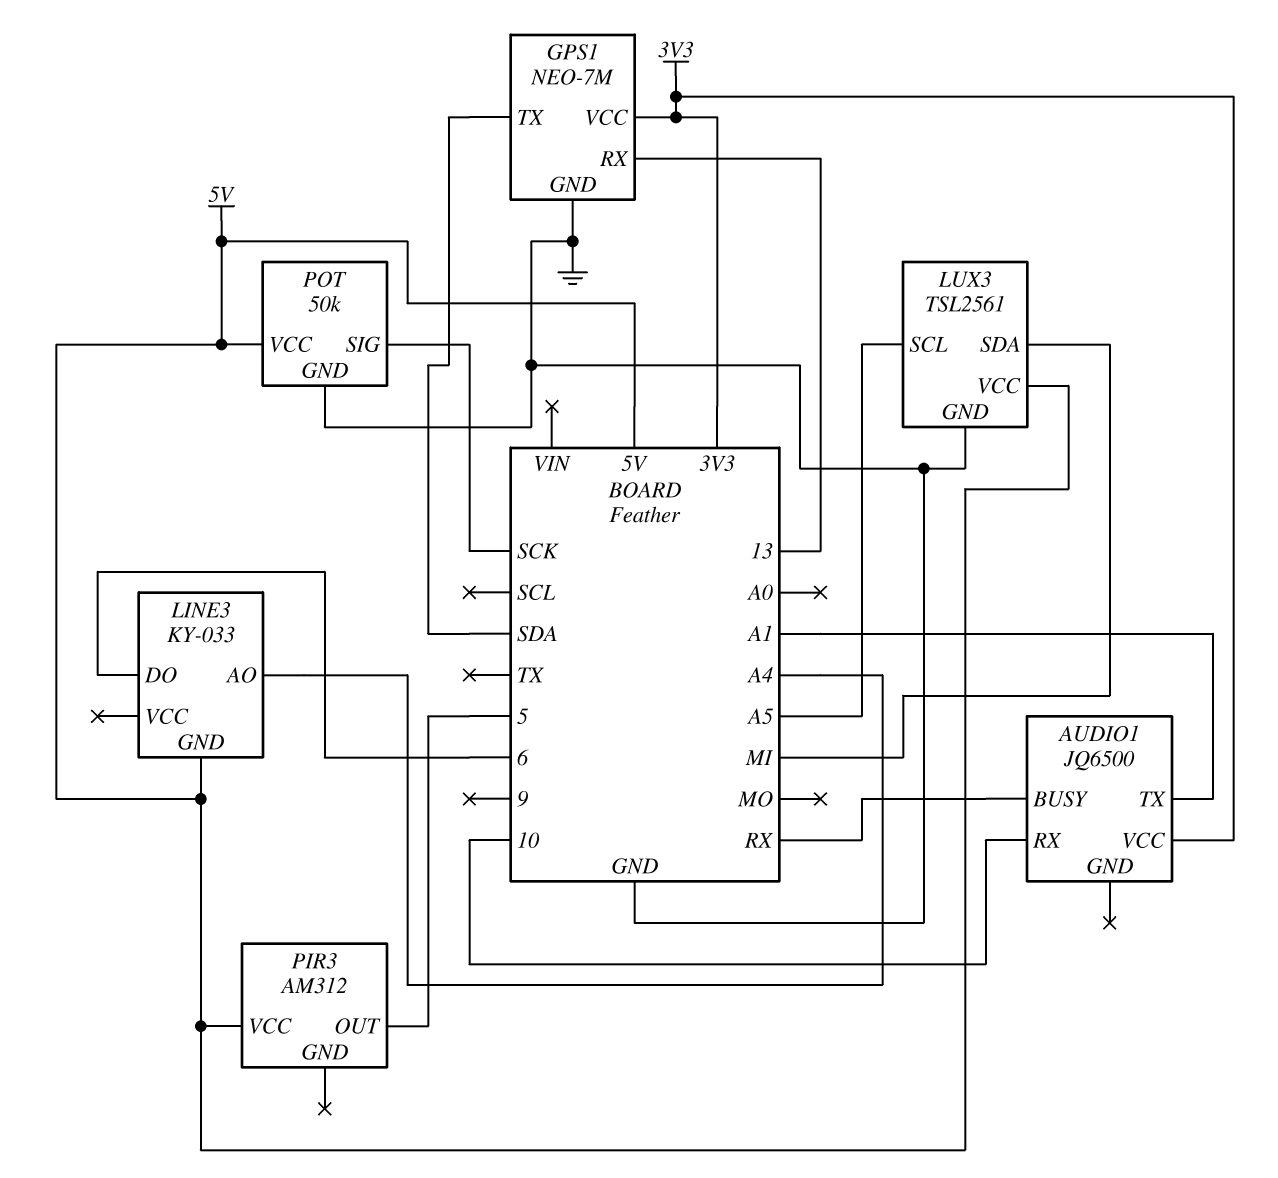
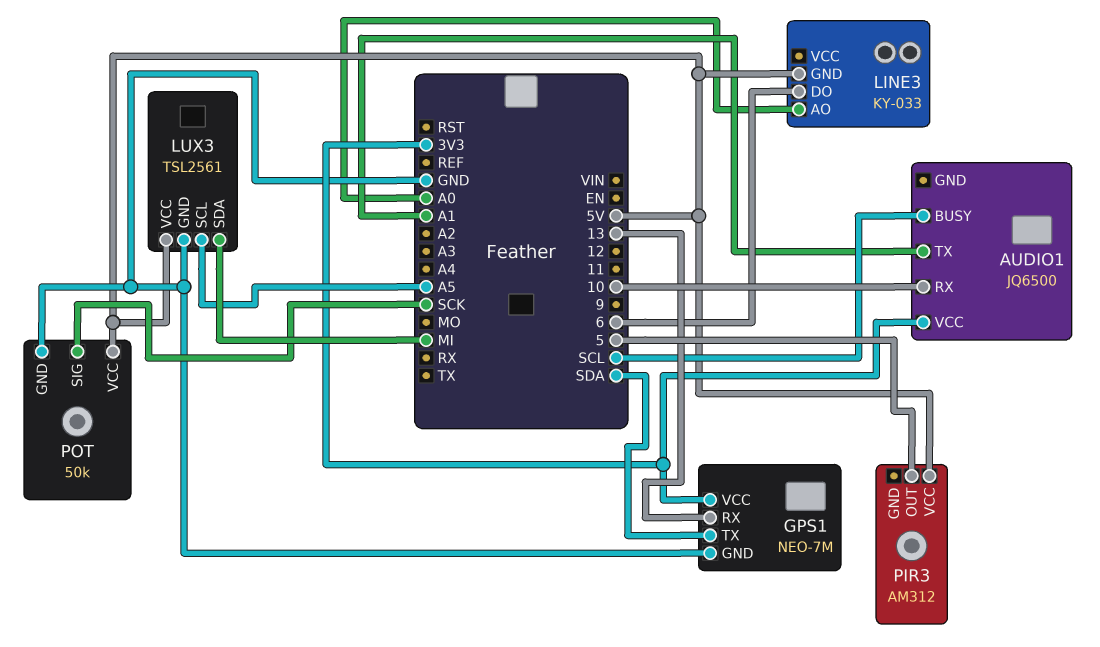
AUDIO1 pin BUSY: RX -> SCL
LINE3 pin AO: A4 -> A0

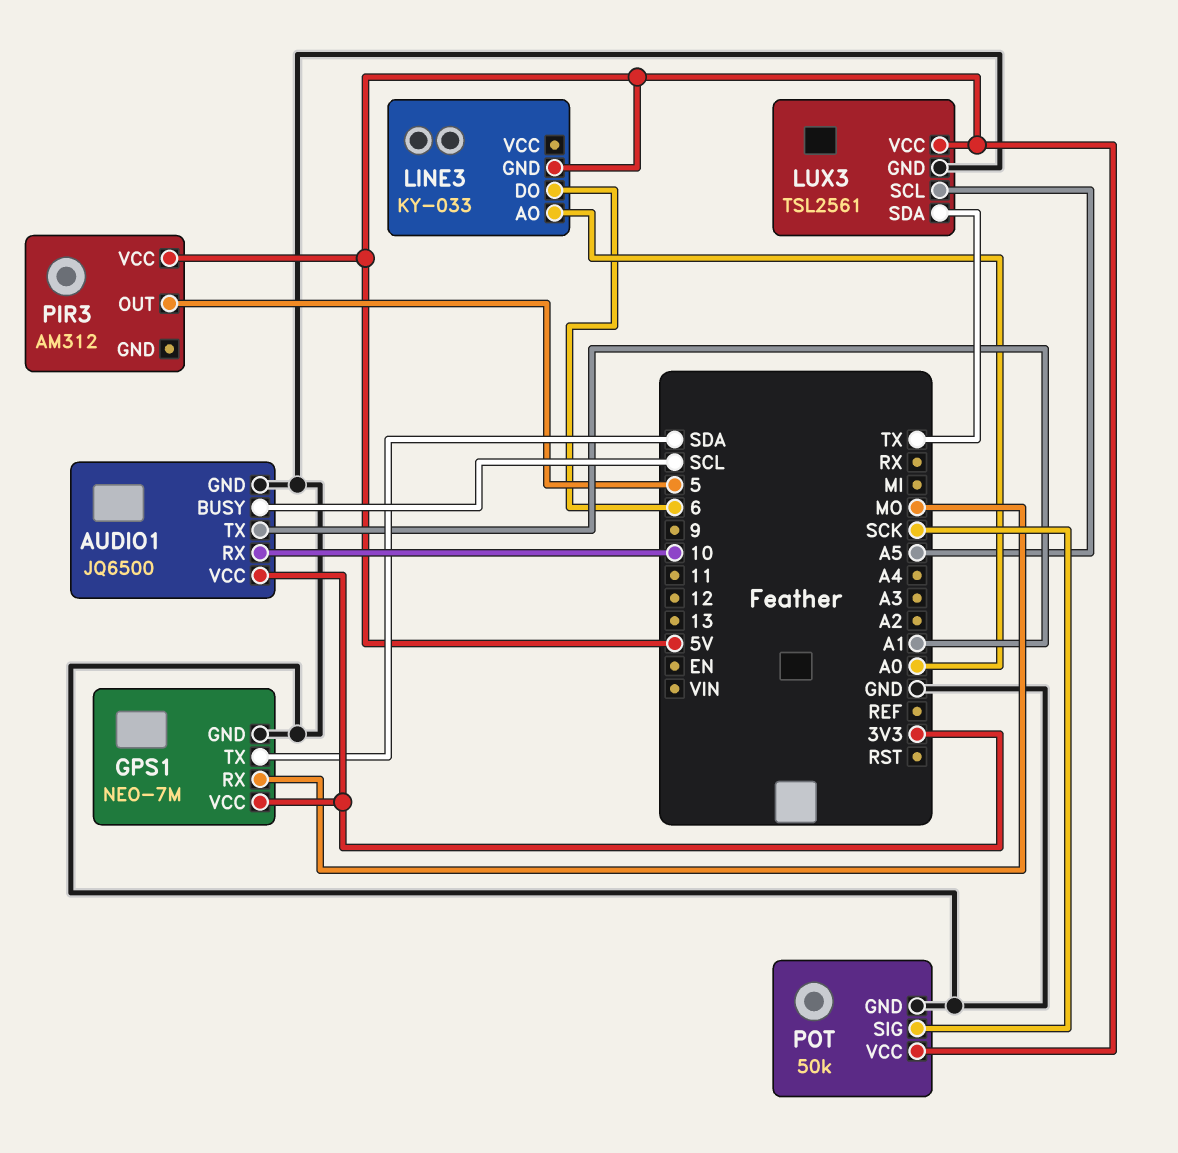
AUDIO1 pin GND: none -> GND
GPS1 pin RX: 13 -> MO
LUX3 pin SDA: MI -> TX

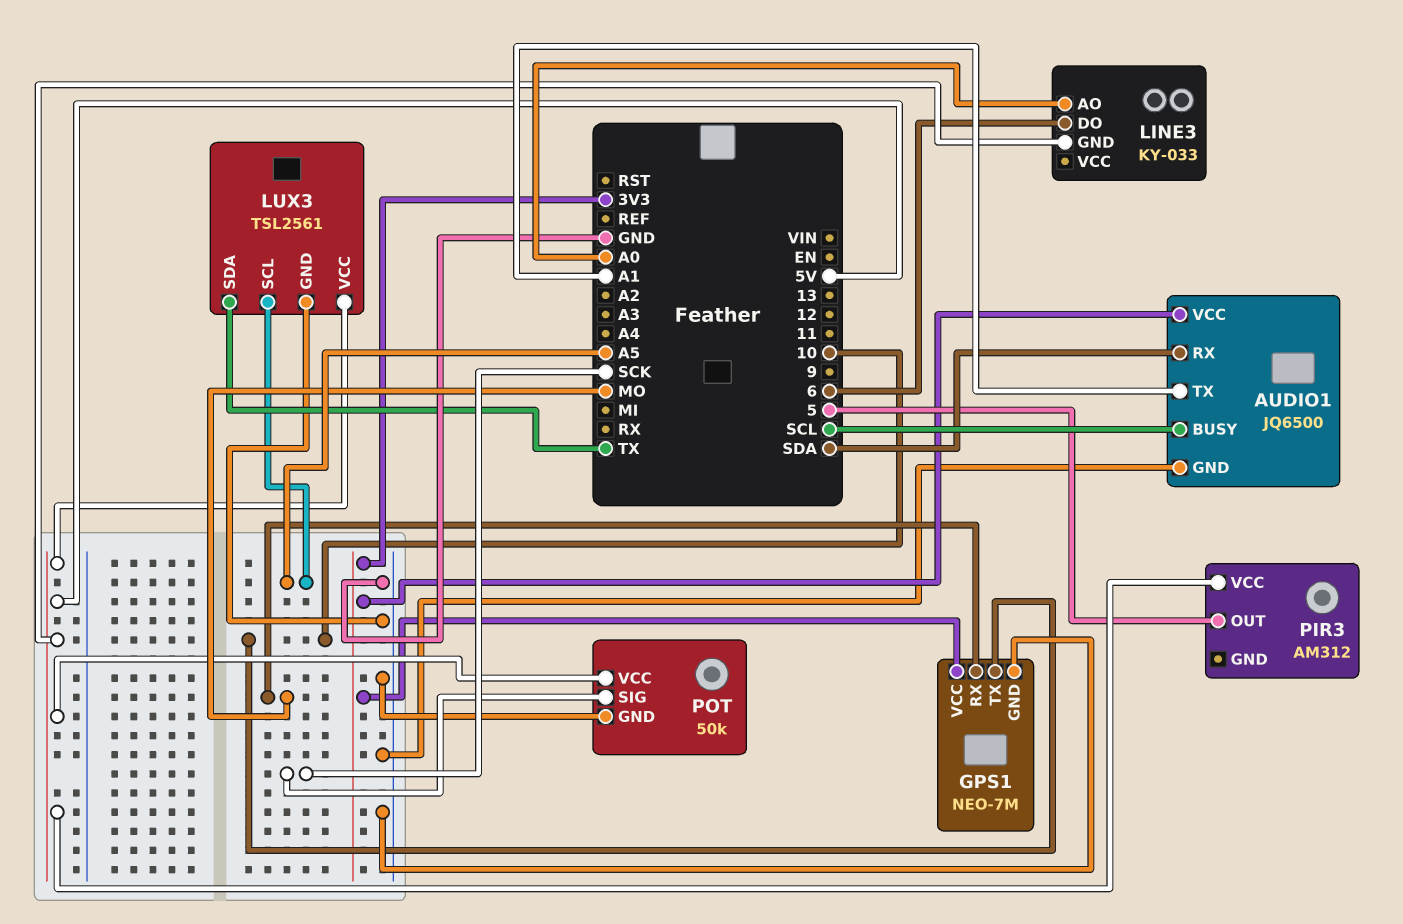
AUDIO1 pin RX: 10 -> SDA
GPS1 pin TX: SDA -> 10

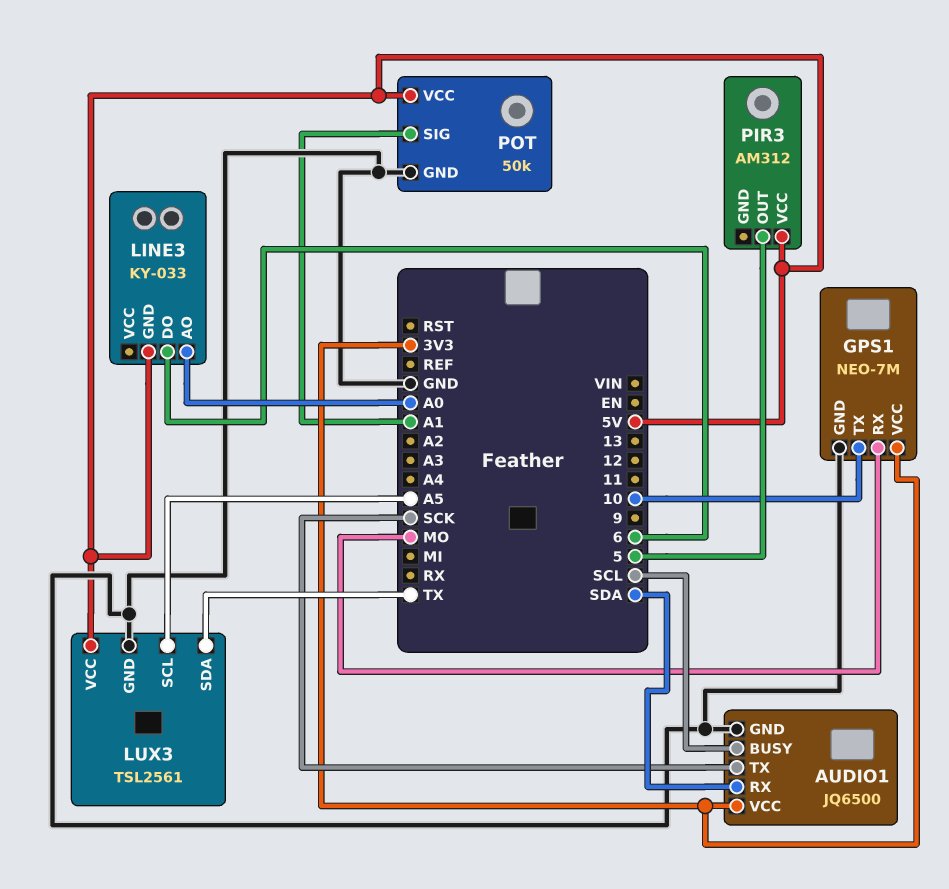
AUDIO1 pin TX: A1 -> SCK
POT pin SIG: SCK -> A1

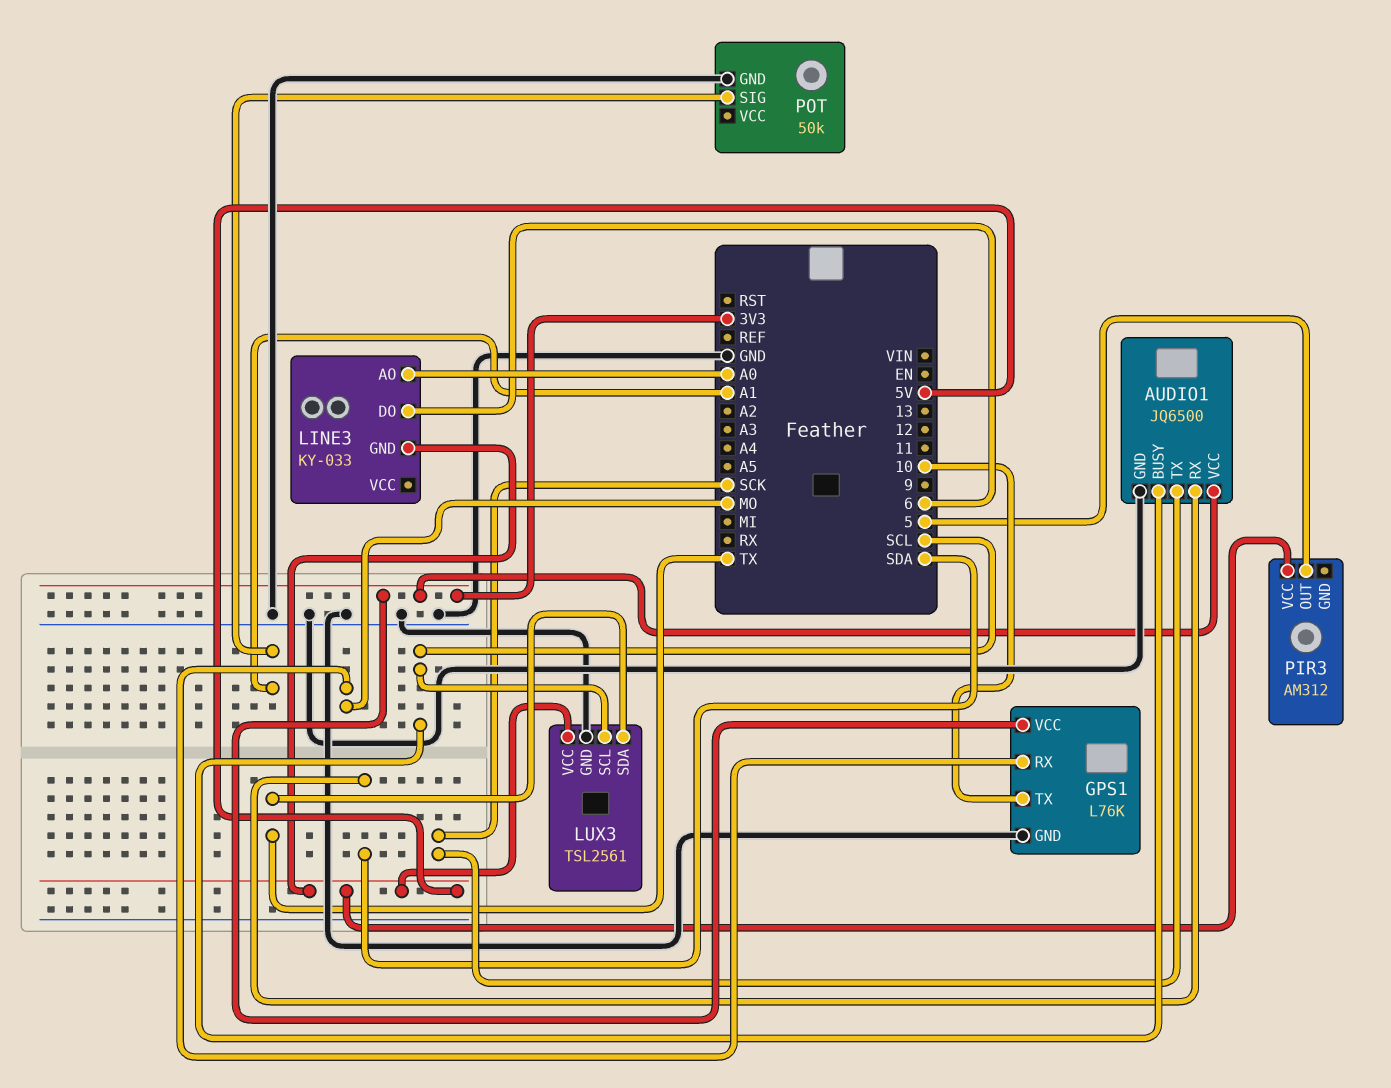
GPS1: NEO-7M -> L76K
LUX3 pin SCL: A5 -> SCL
POT pin VCC: 5V -> none

